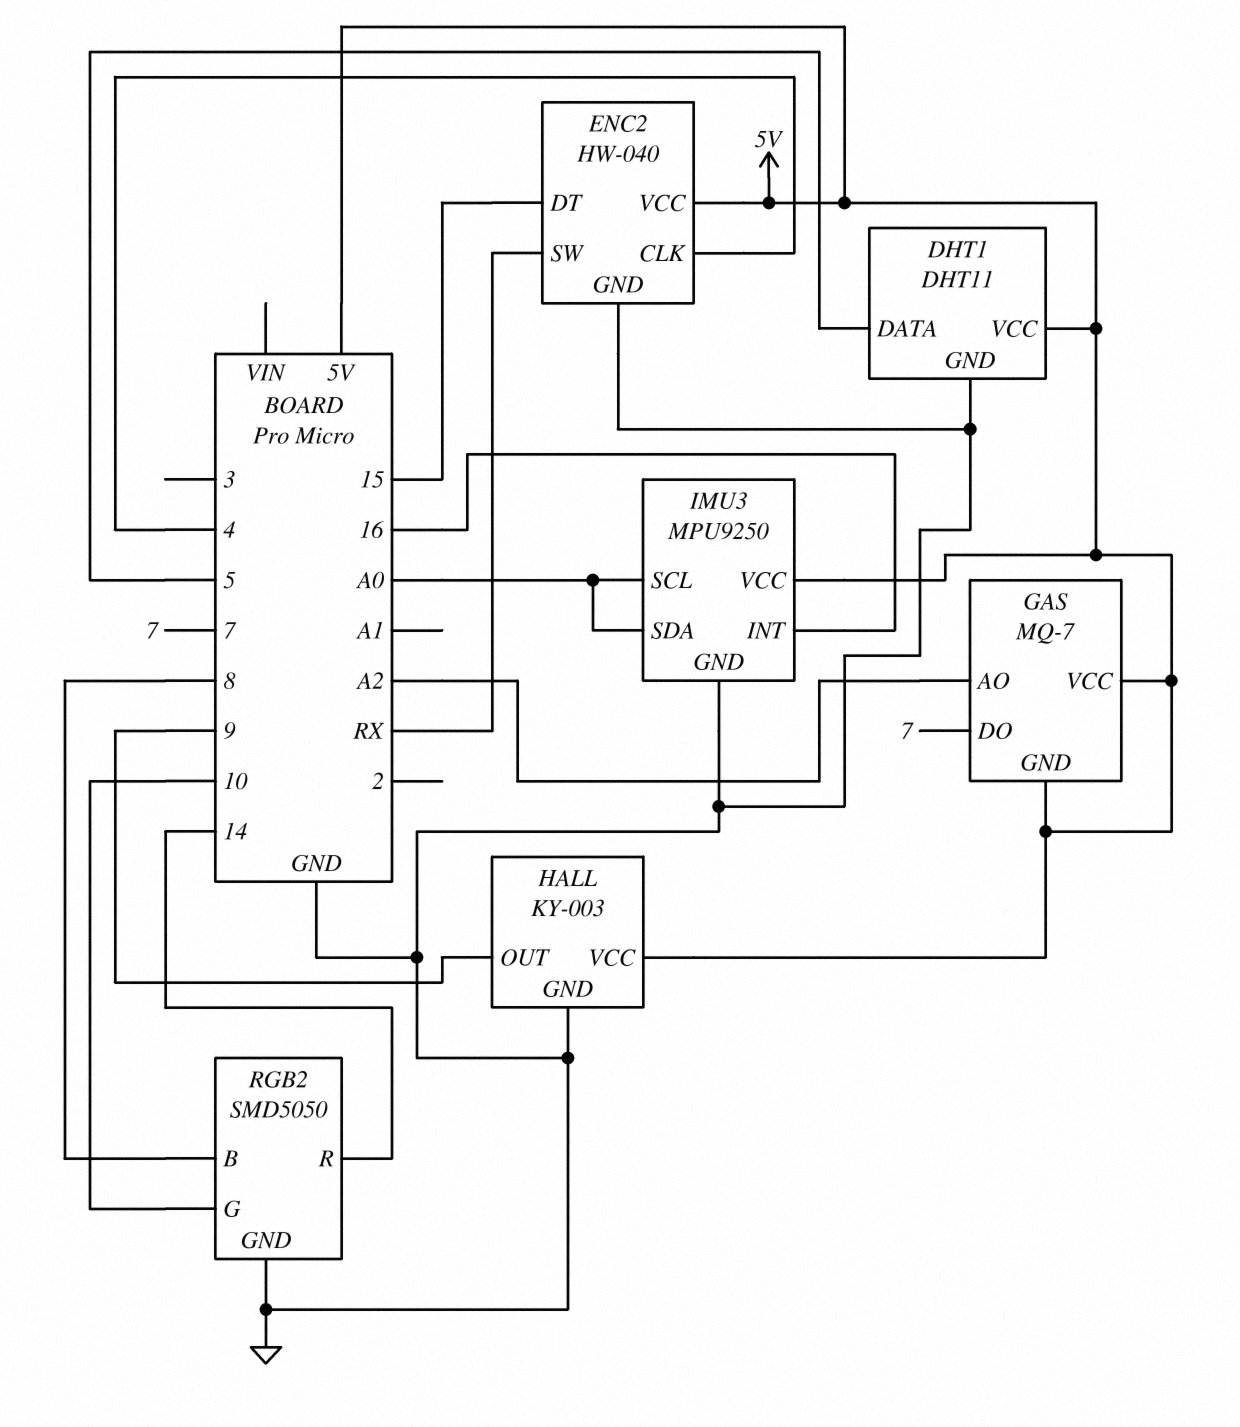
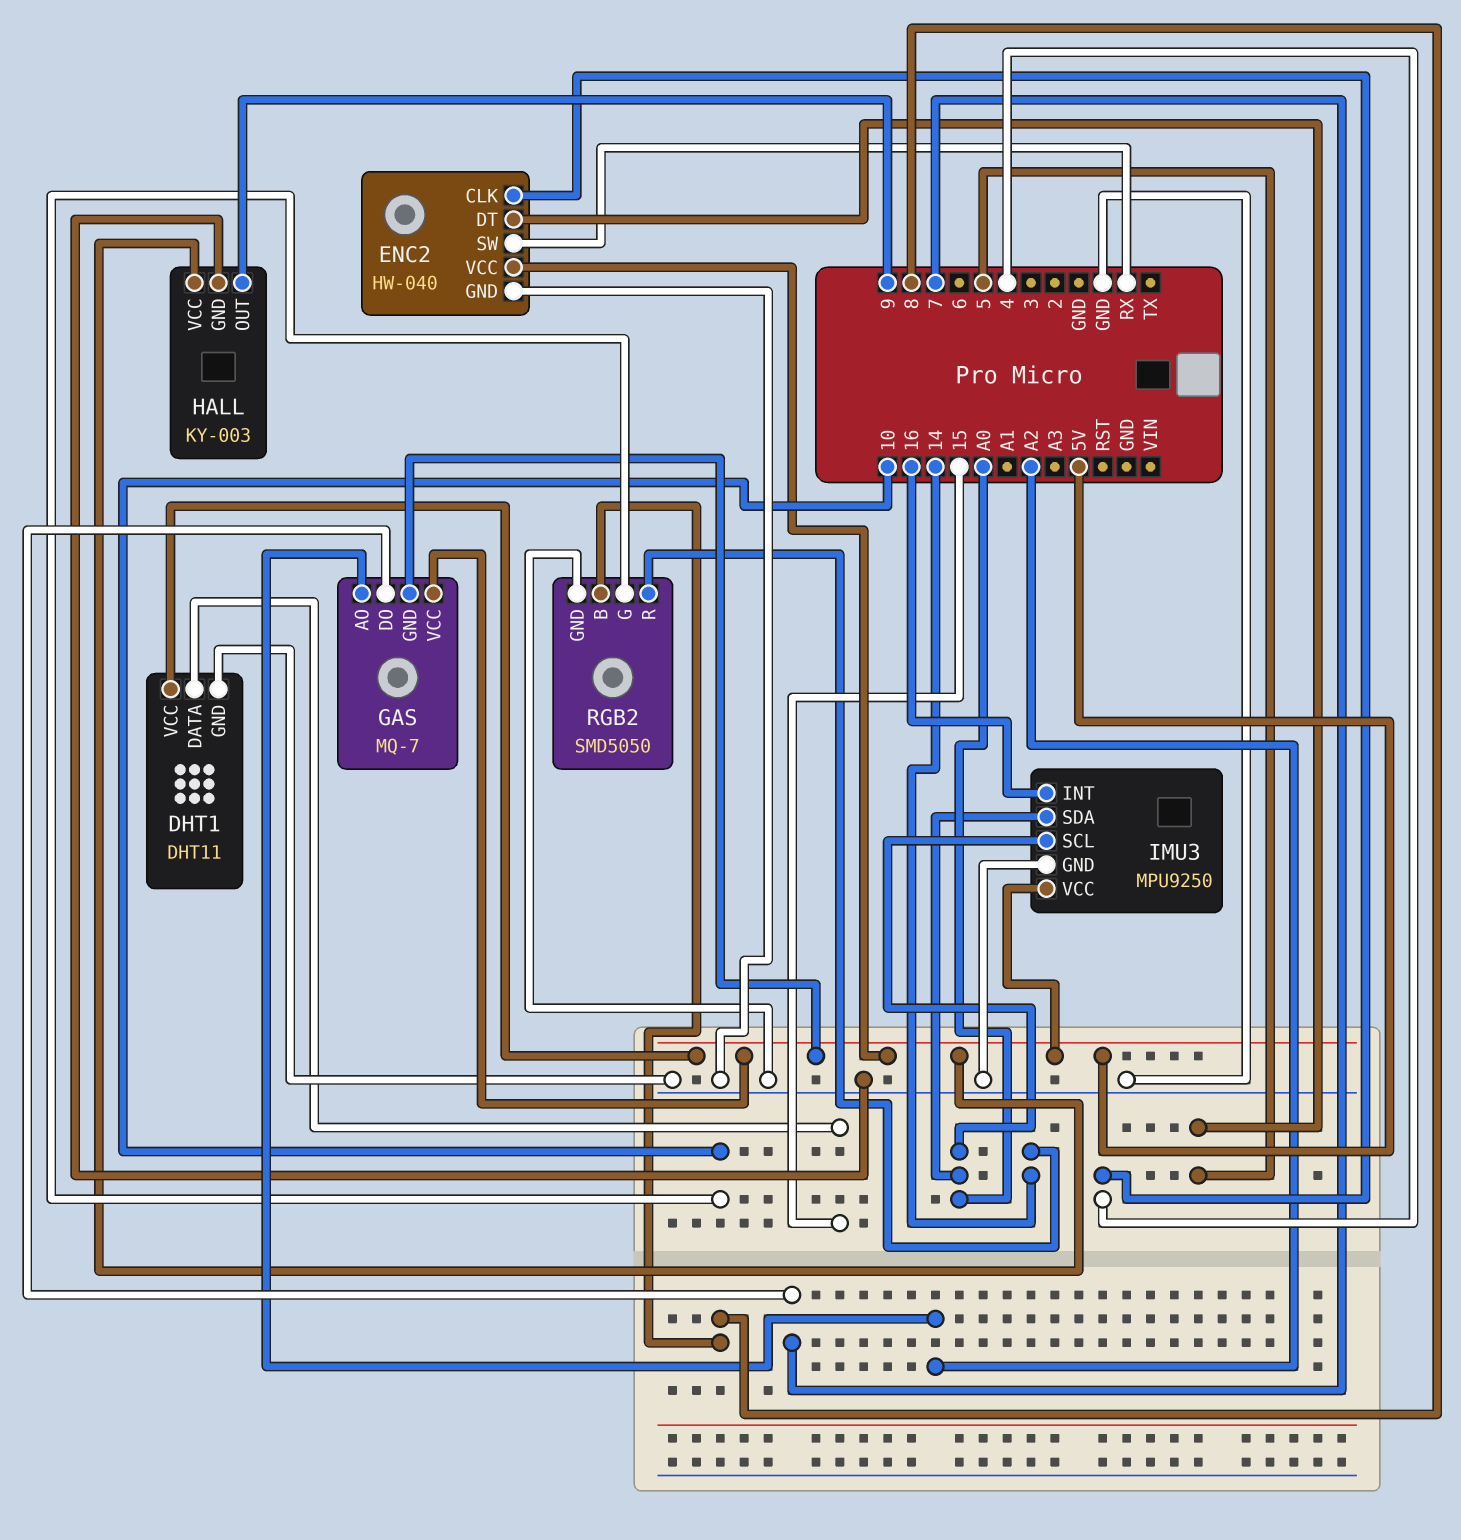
DHT1 pin DATA: 5 -> 15
ENC2 pin DT: 15 -> 5

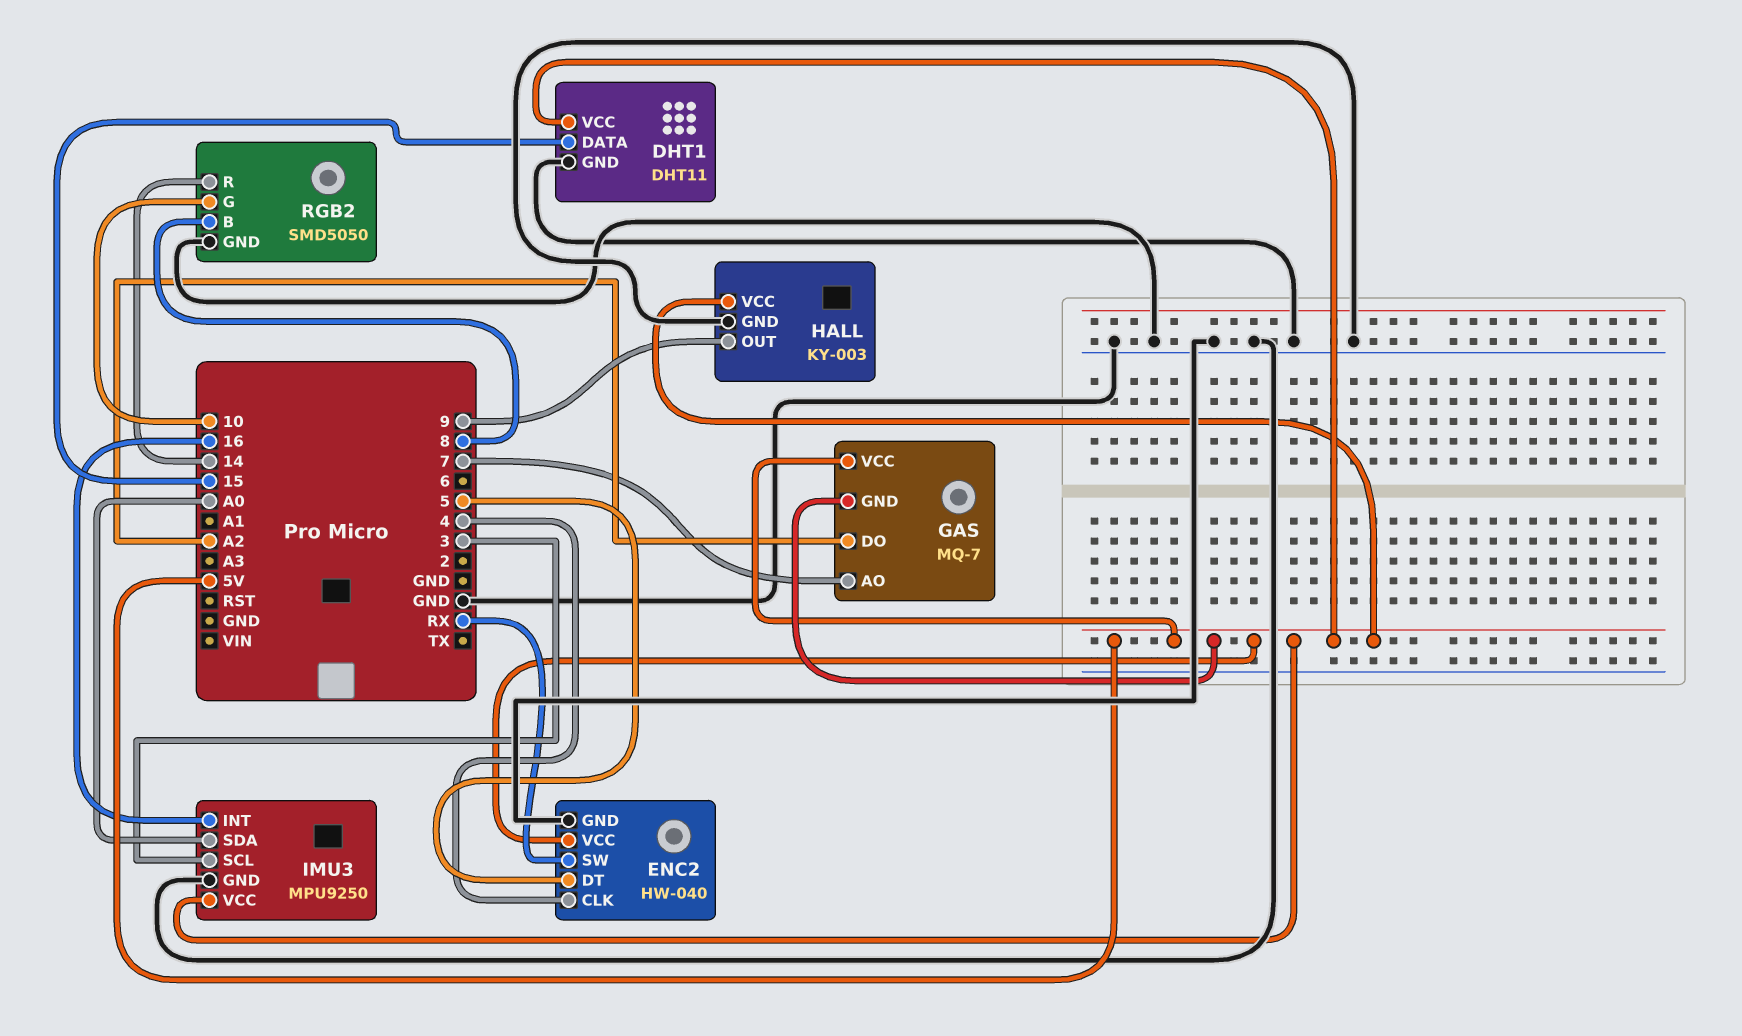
GAS pin AO: A2 -> 7
GAS pin DO: 7 -> A2
IMU3 pin SCL: A0 -> 3

